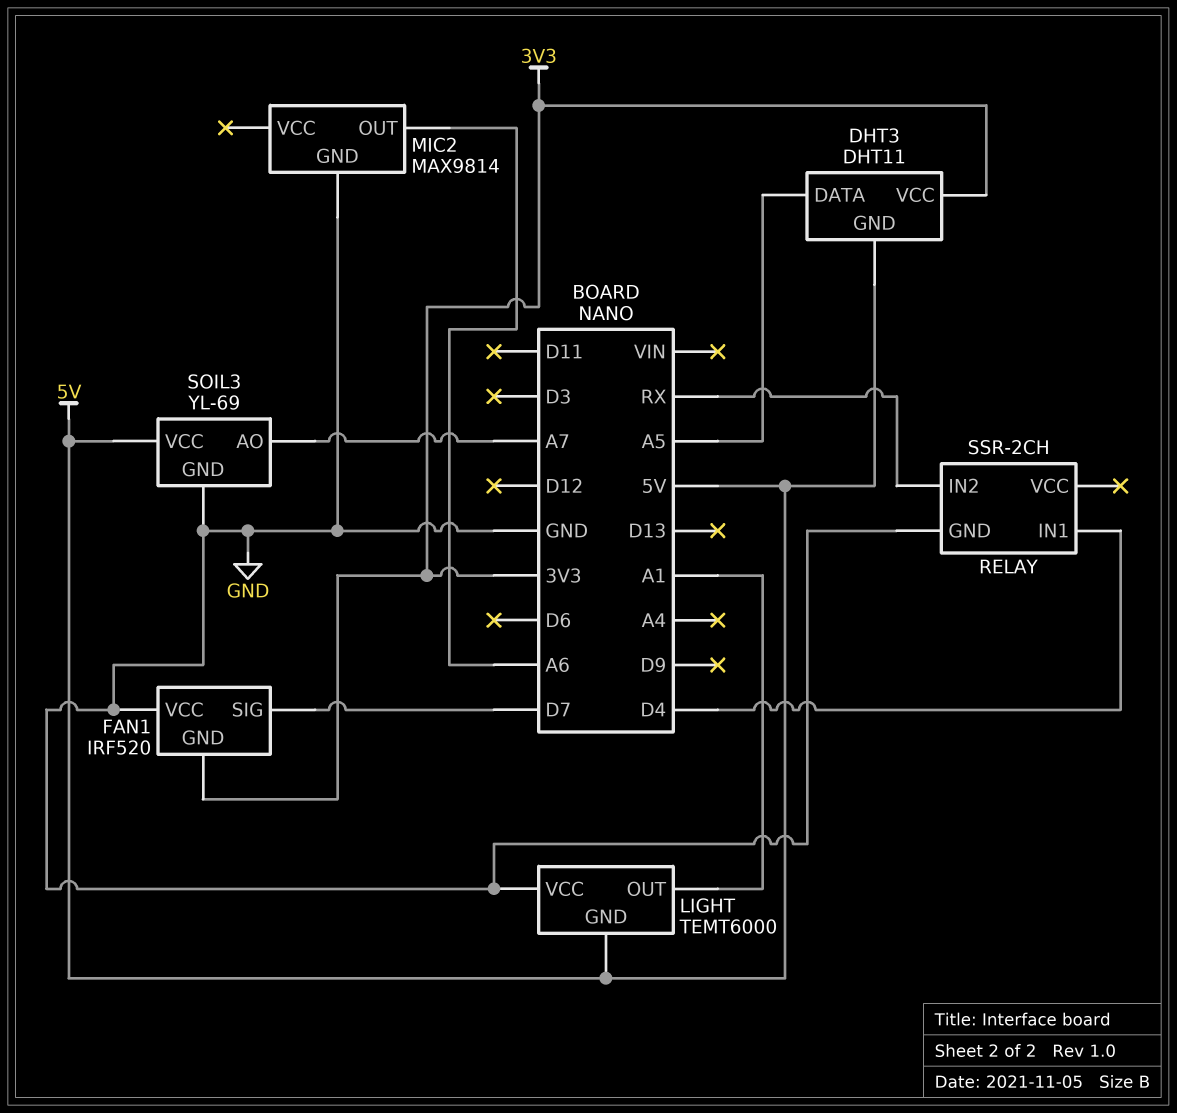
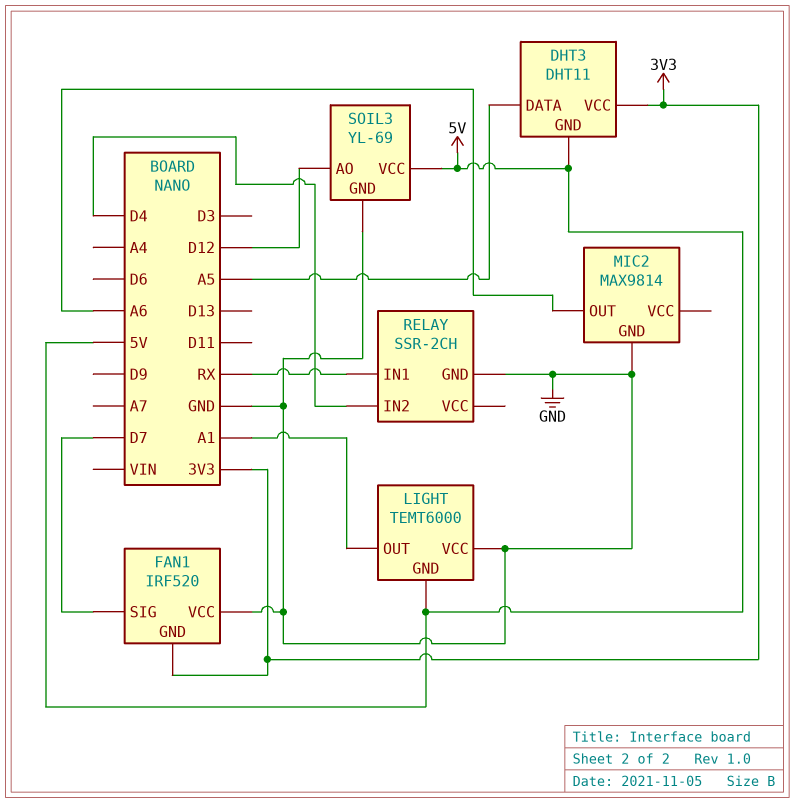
RELAY pin IN1: D4 -> RX
RELAY pin IN2: RX -> D4
SOIL3 pin AO: A7 -> D12

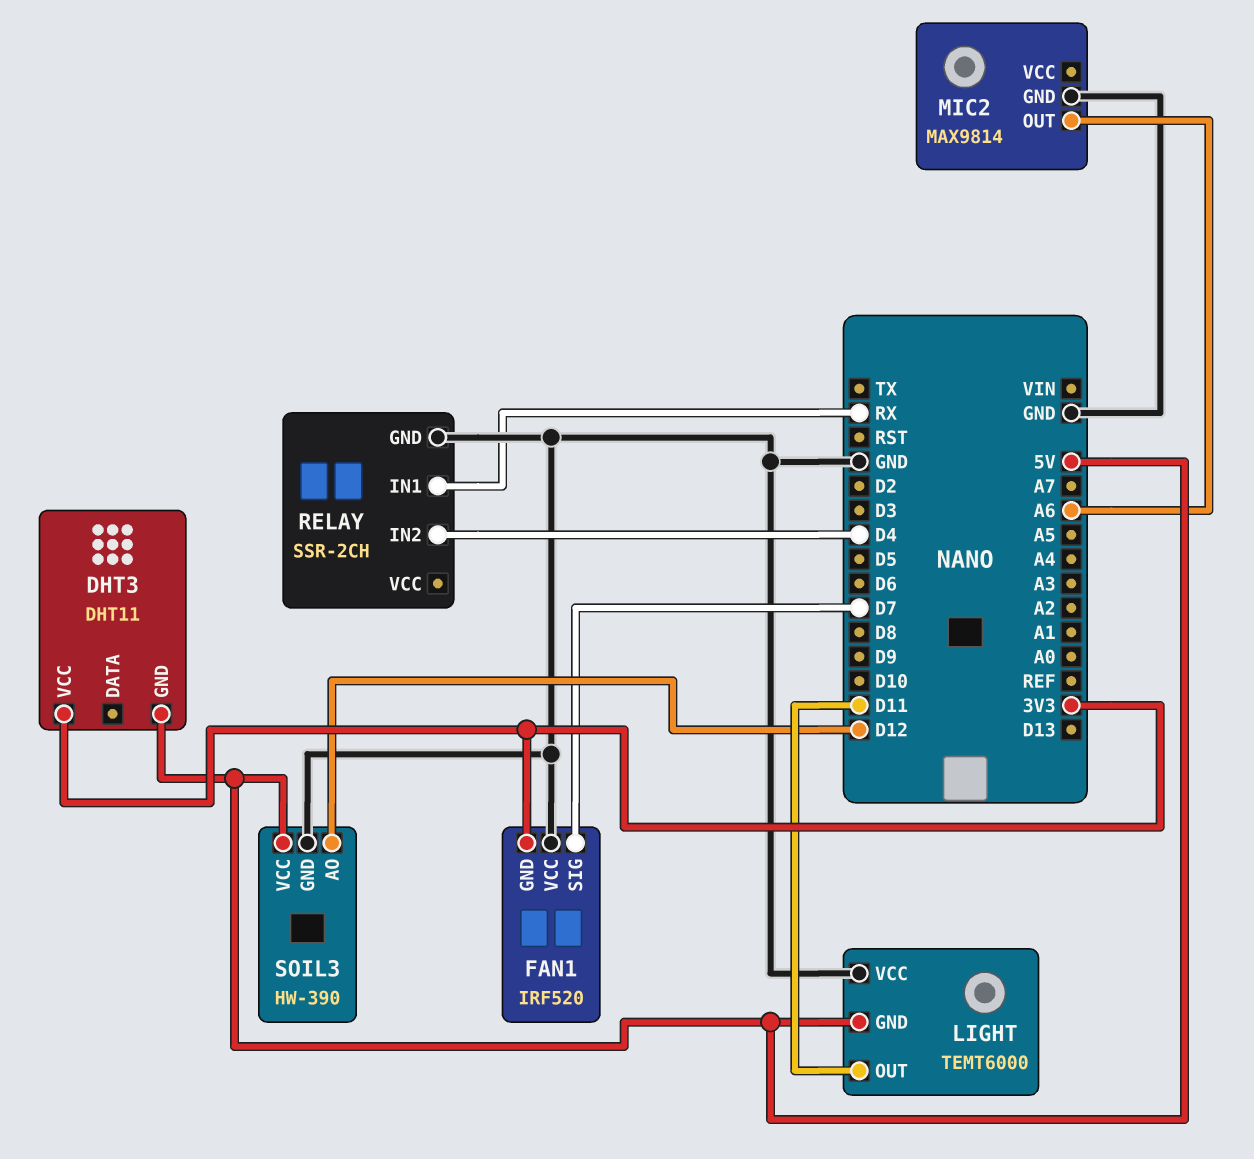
DHT3 pin DATA: A5 -> none
LIGHT pin OUT: A1 -> D11
SOIL3: YL-69 -> HW-390

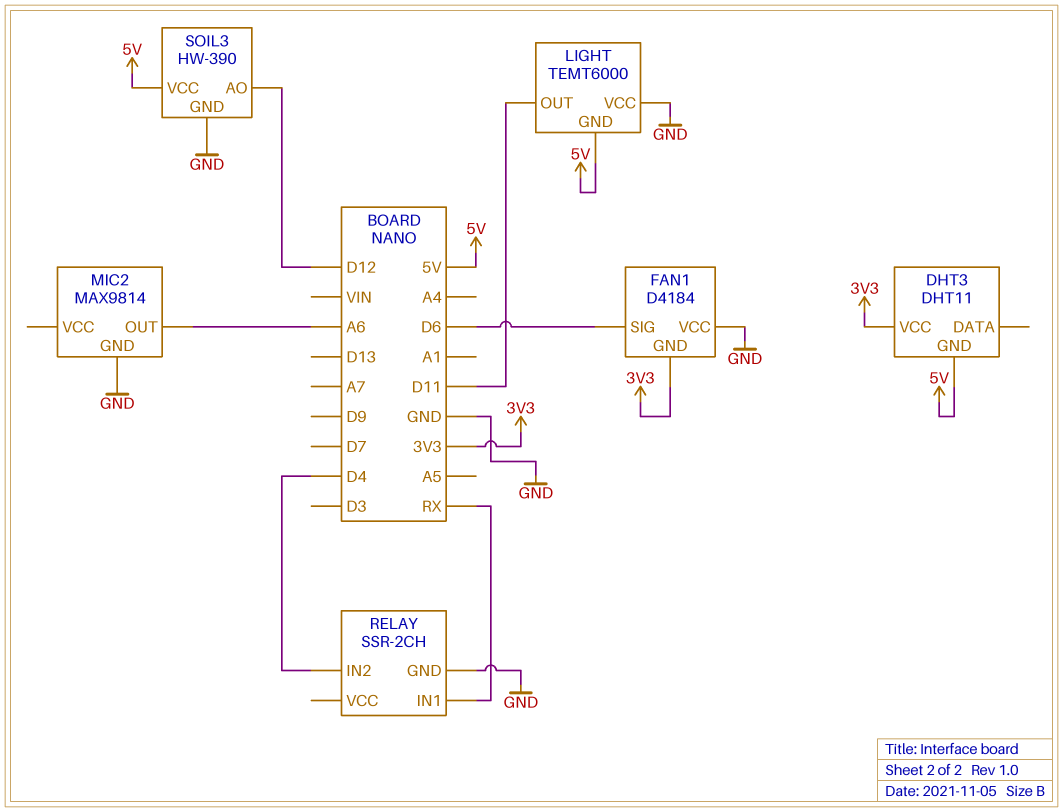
FAN1: IRF520 -> D4184
FAN1 pin SIG: D7 -> D6

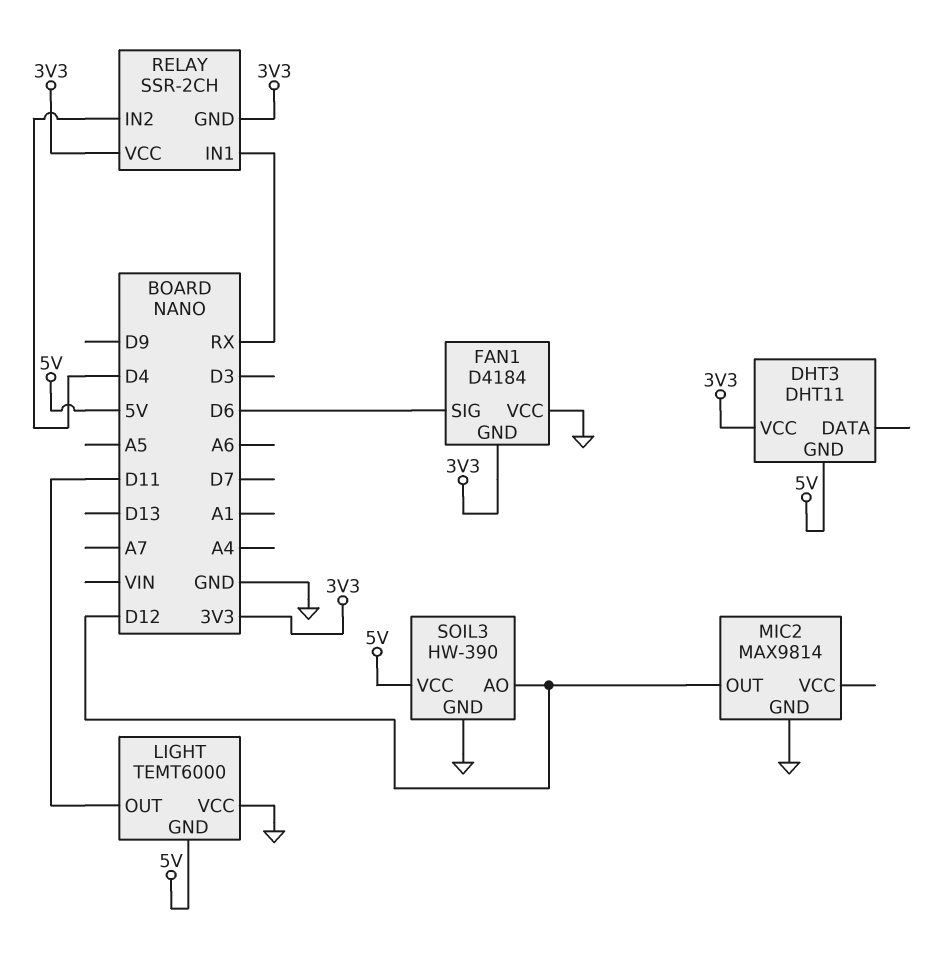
MIC2 pin OUT: A6 -> D12
RELAY pin GND: GND -> 3V3
RELAY pin VCC: none -> 3V3

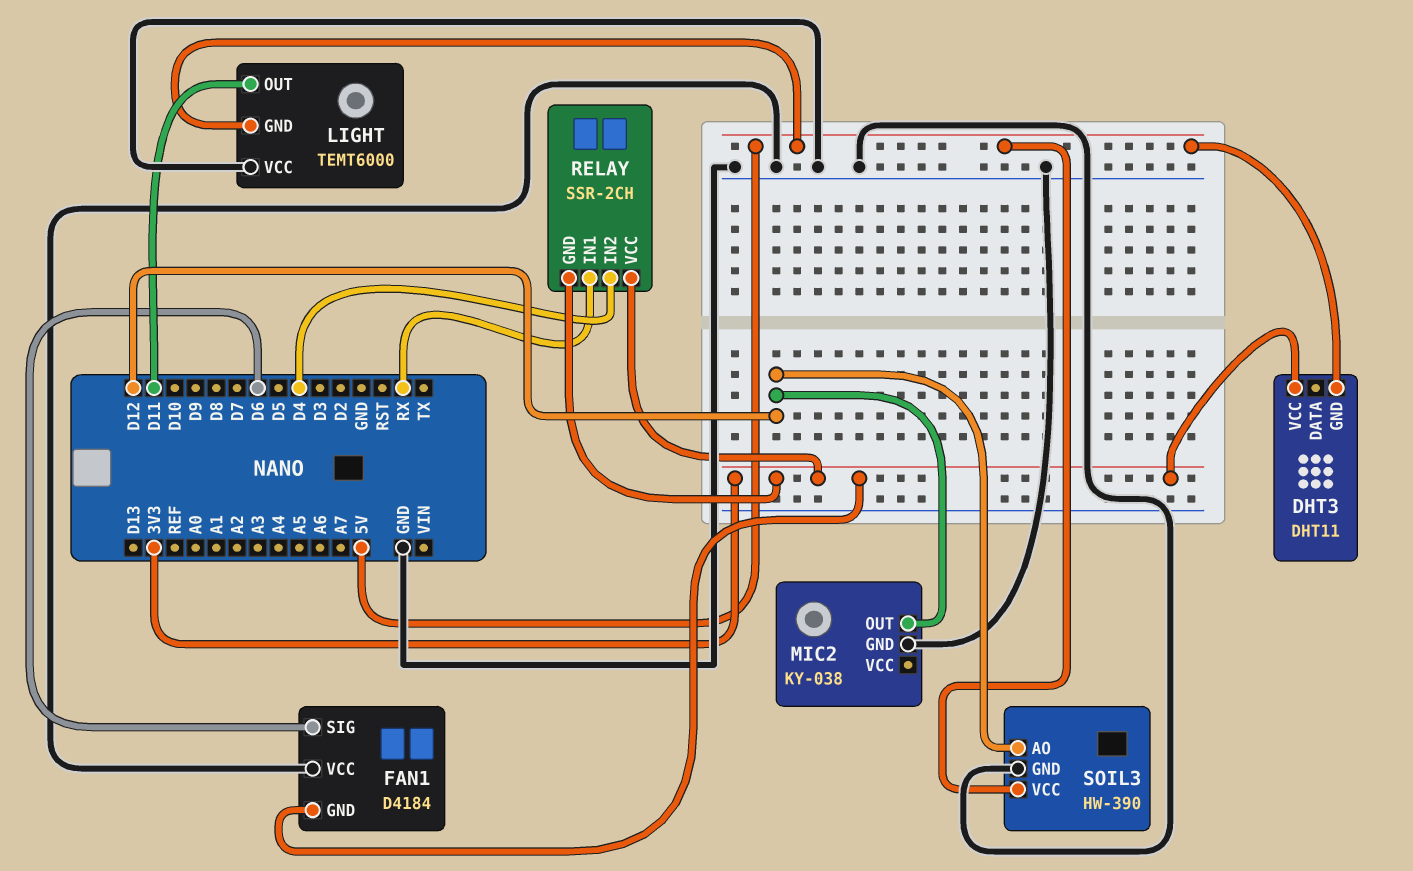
MIC2: MAX9814 -> KY-038

